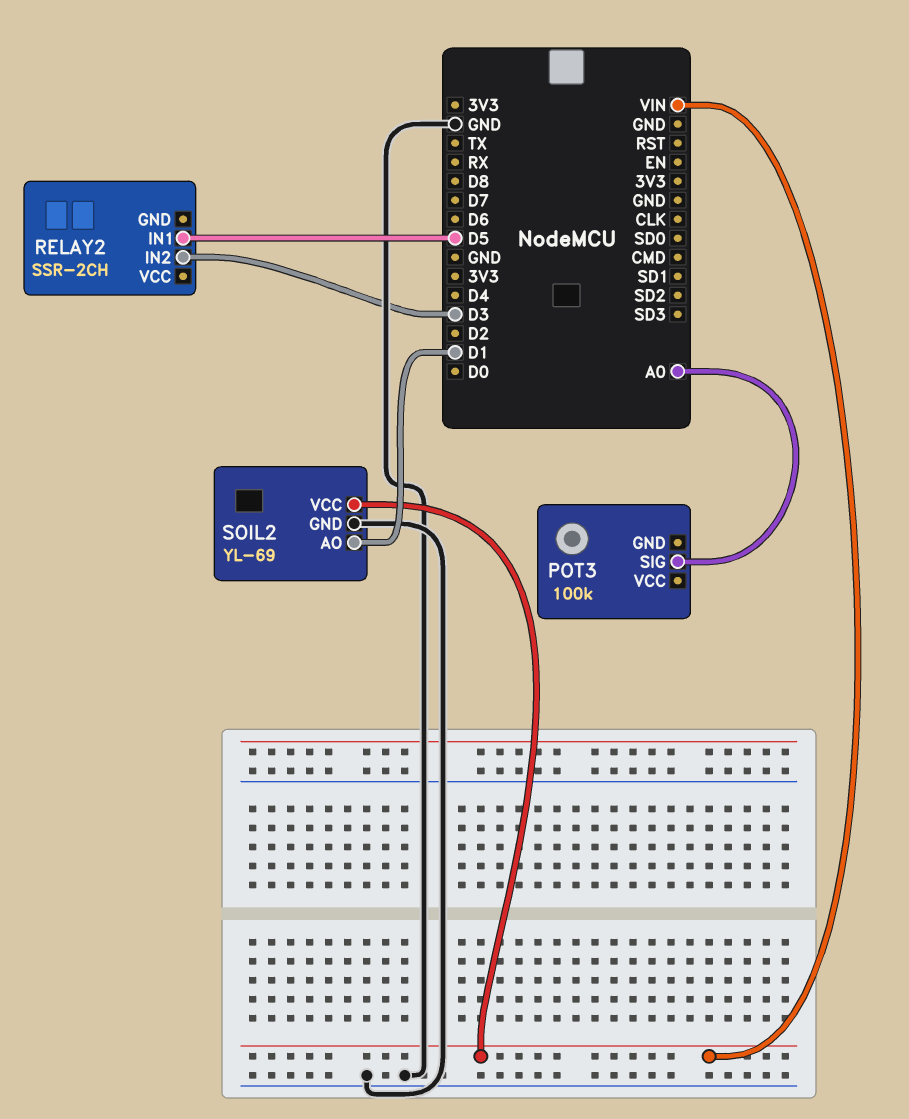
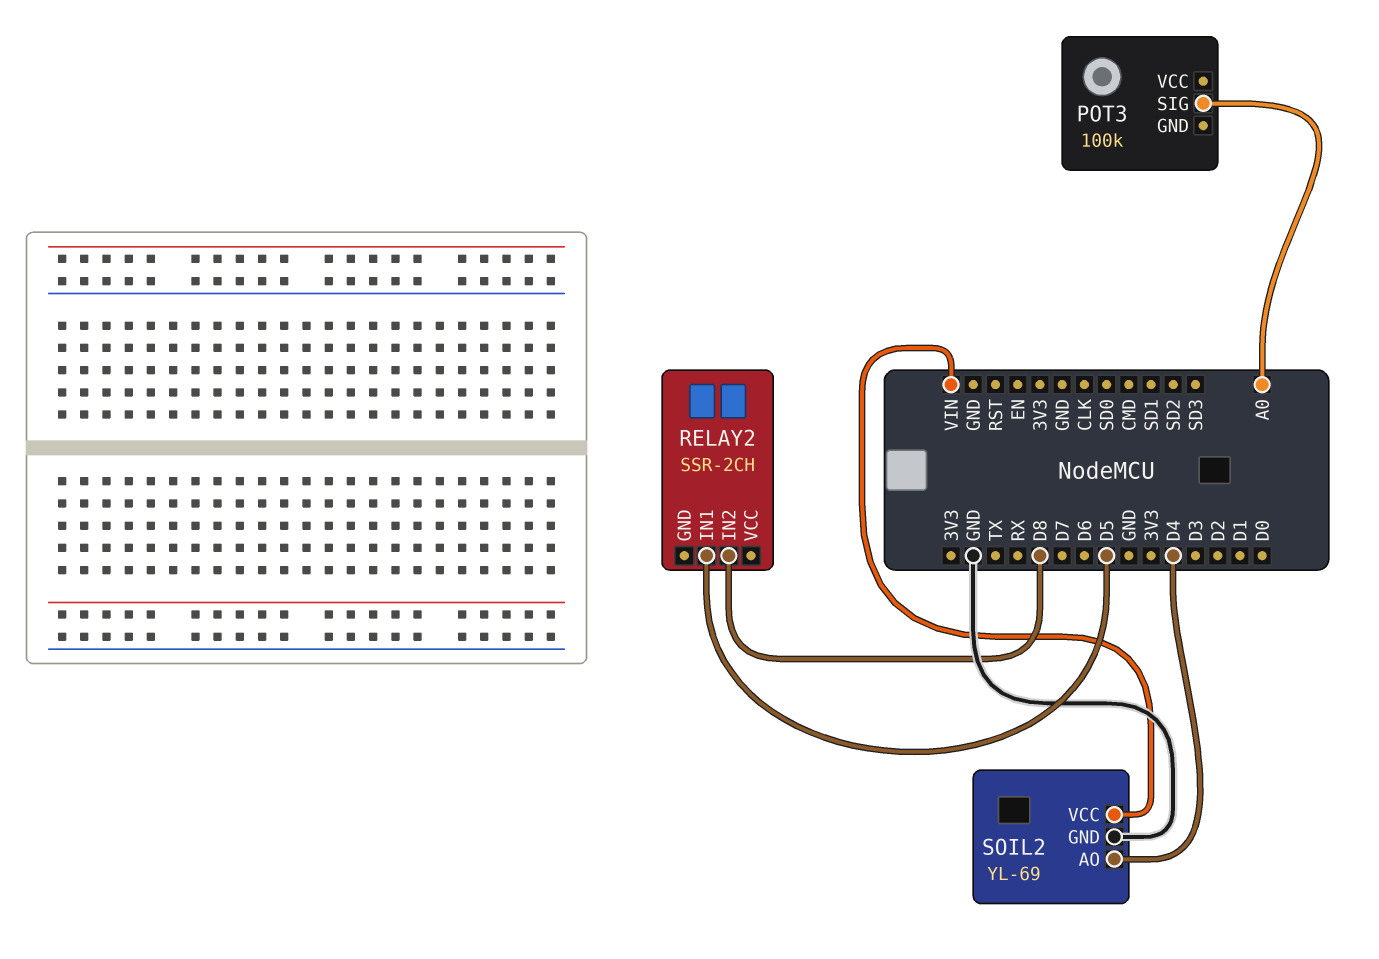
RELAY2 pin IN2: D3 -> D8
SOIL2 pin AO: D1 -> D4

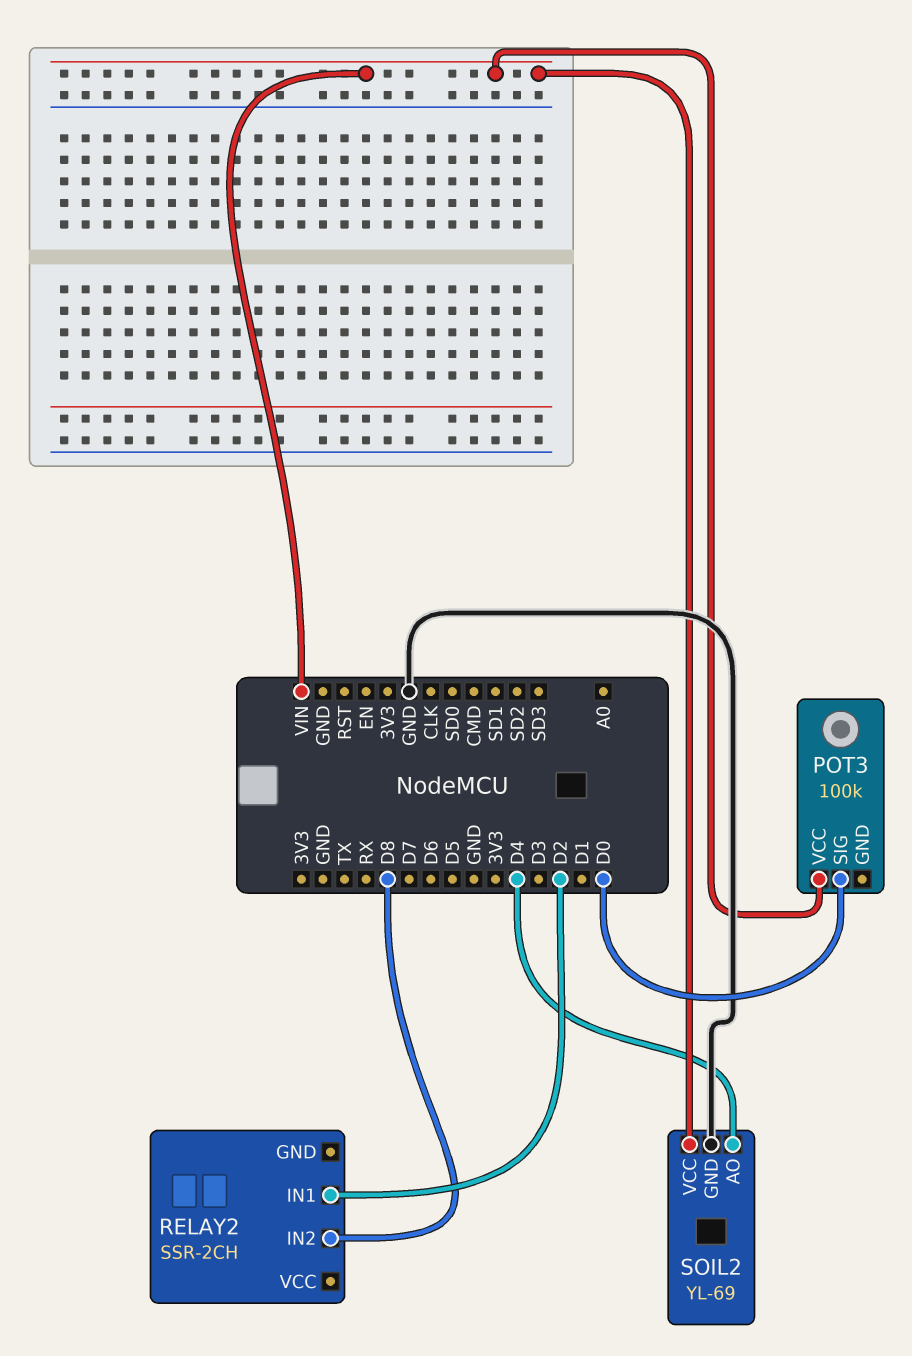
POT3 pin SIG: A0 -> D0
POT3 pin VCC: none -> VIN
RELAY2 pin IN1: D5 -> D2

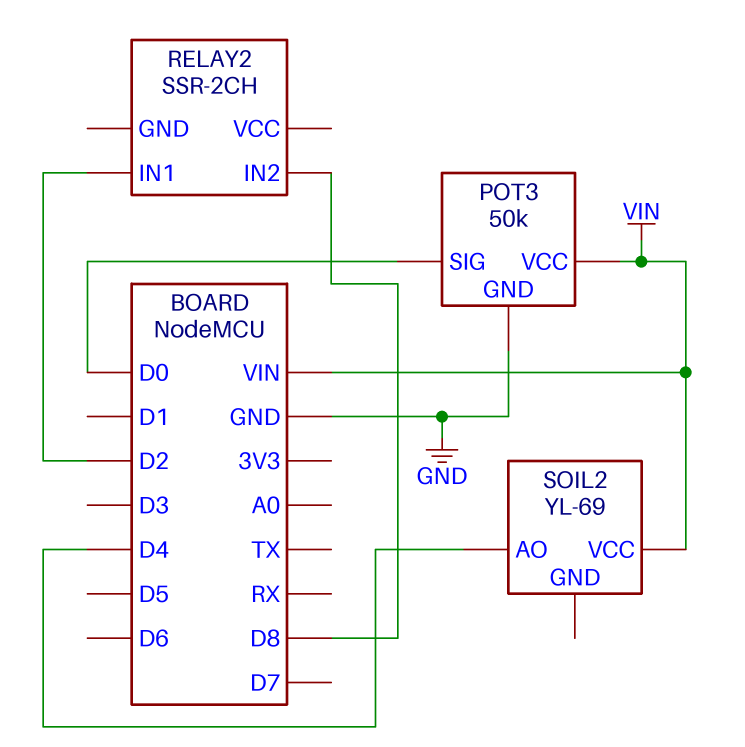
POT3: 100k -> 50k
POT3 pin GND: none -> GND
SOIL2 pin GND: GND -> none

